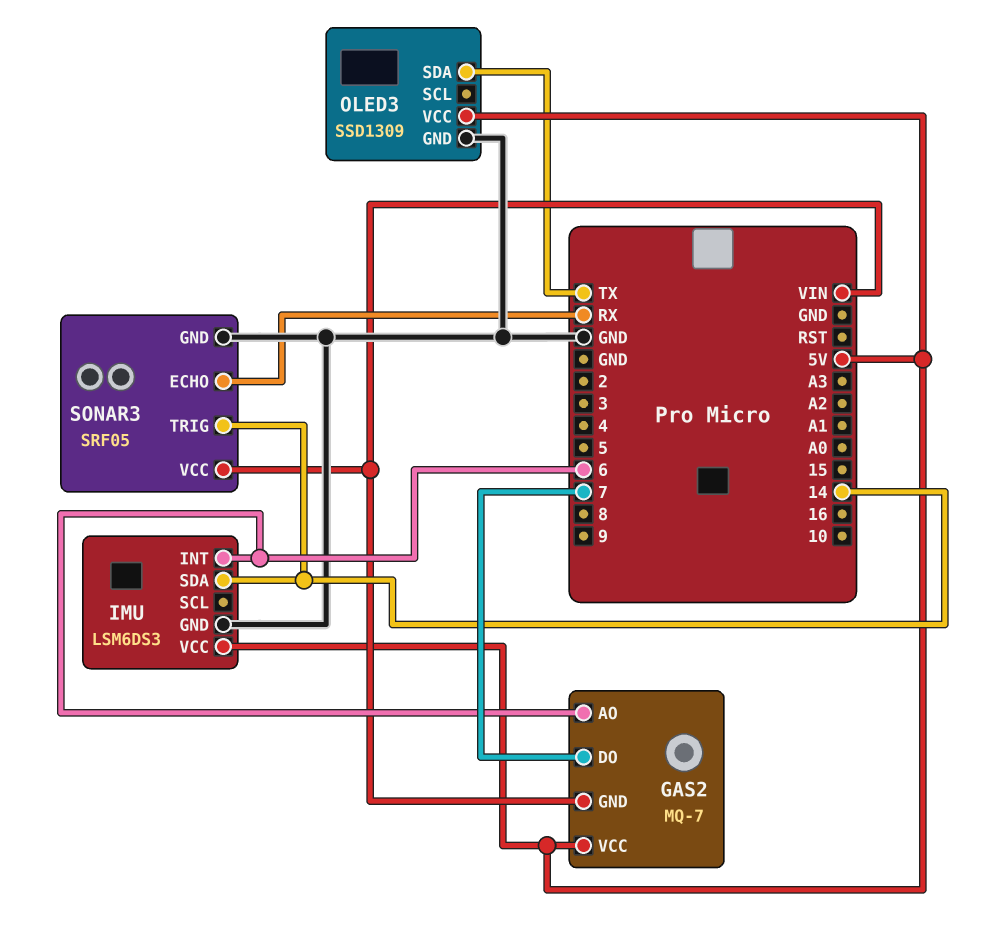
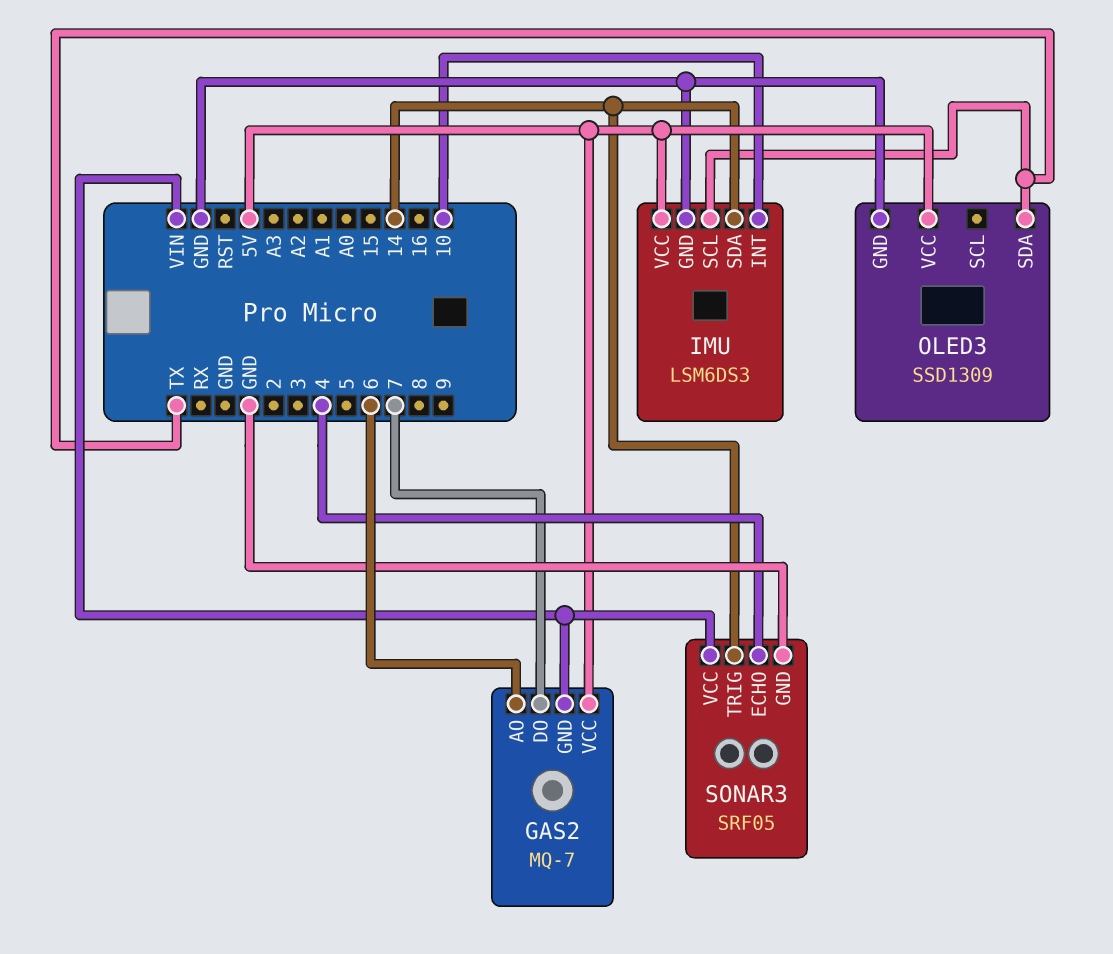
IMU pin INT: 6 -> 10
IMU pin SCL: none -> TX
SONAR3 pin ECHO: RX -> 4

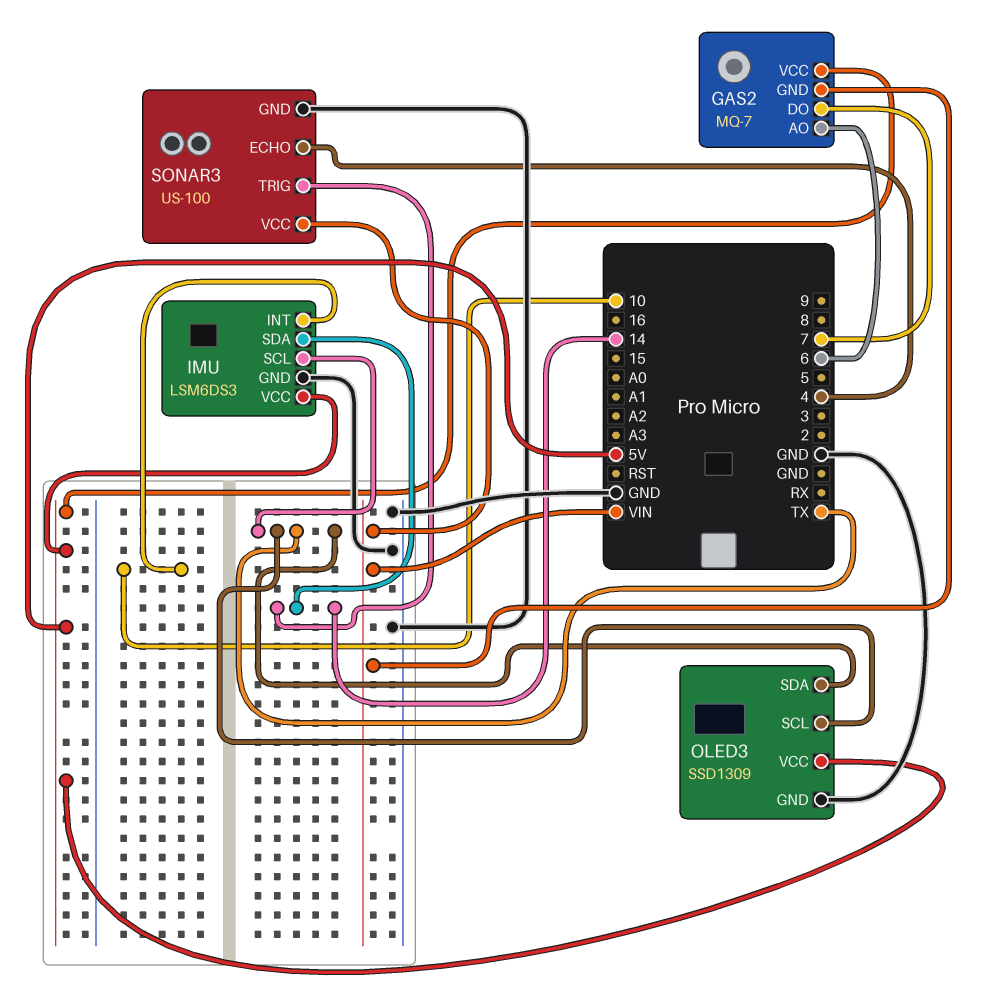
OLED3 pin SCL: none -> TX
SONAR3: SRF05 -> US-100

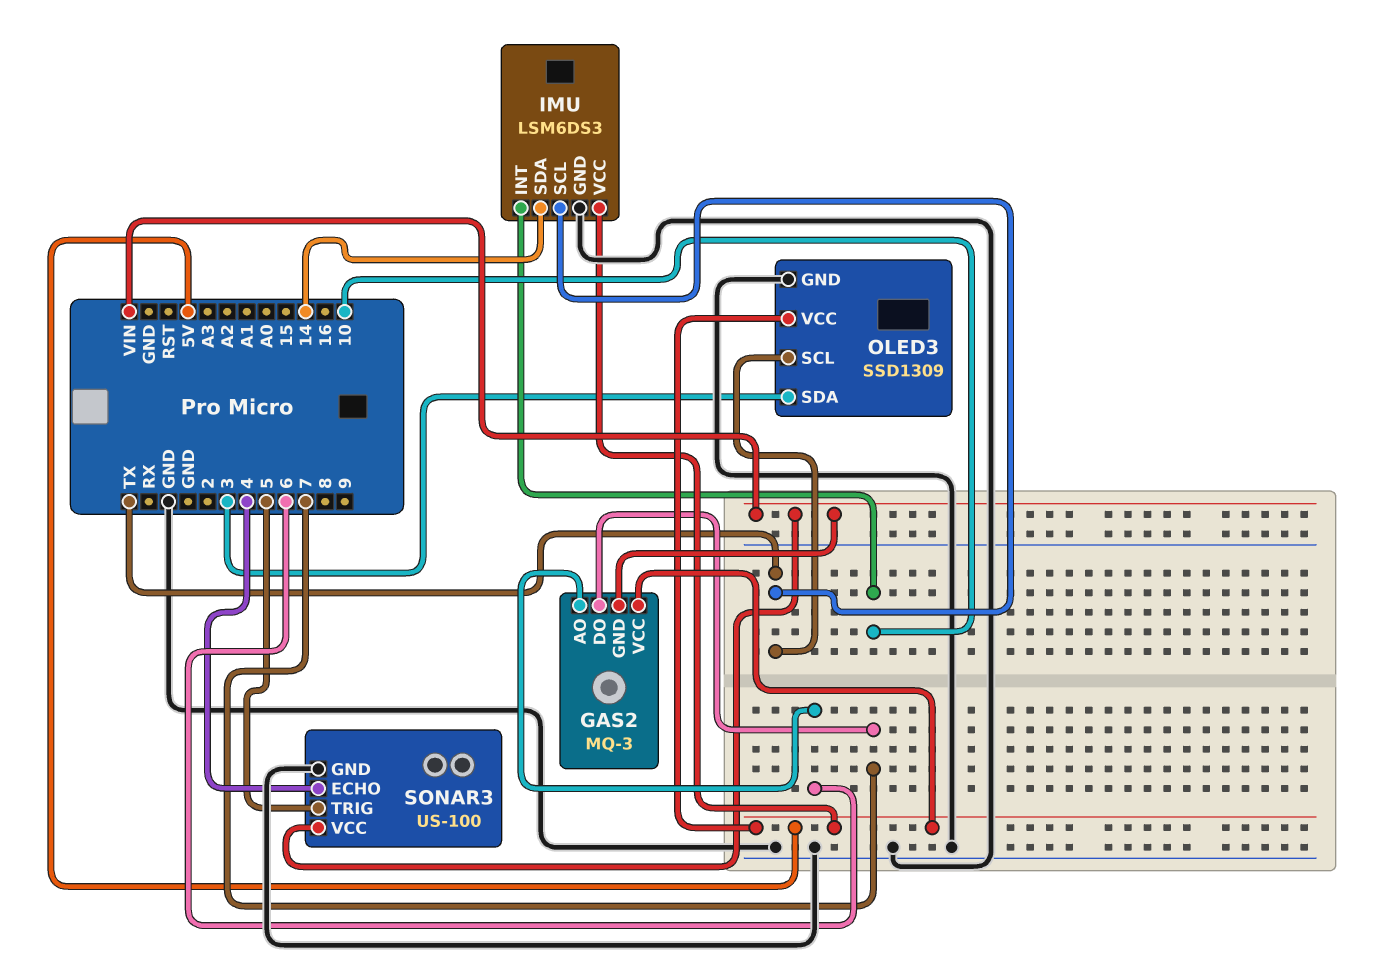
GAS2: MQ-7 -> MQ-3
OLED3 pin SDA: TX -> 3
SONAR3 pin TRIG: 14 -> 5

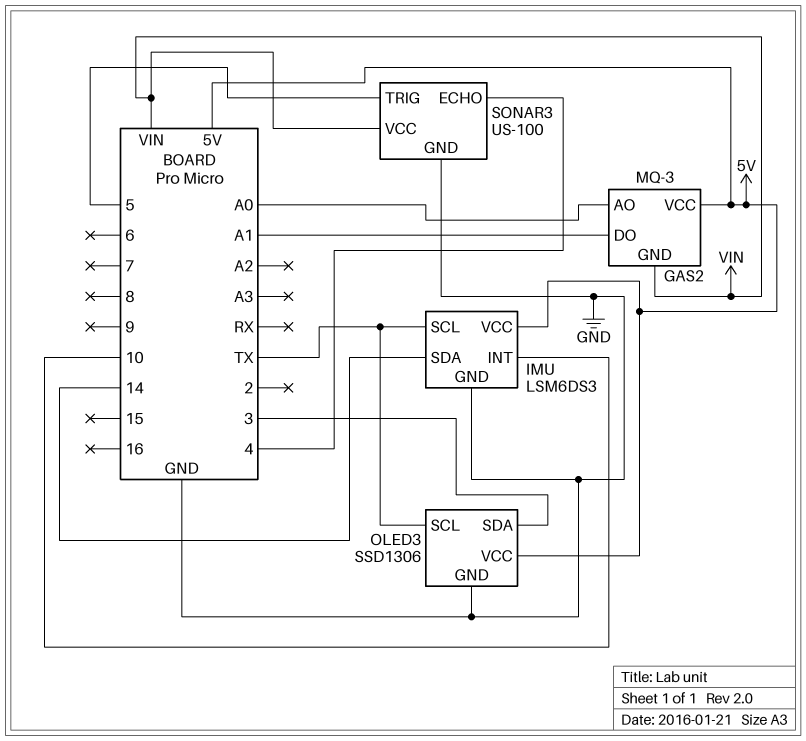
GAS2 pin AO: 6 -> A0
GAS2 pin DO: 7 -> A1
OLED3: SSD1309 -> SSD1306

